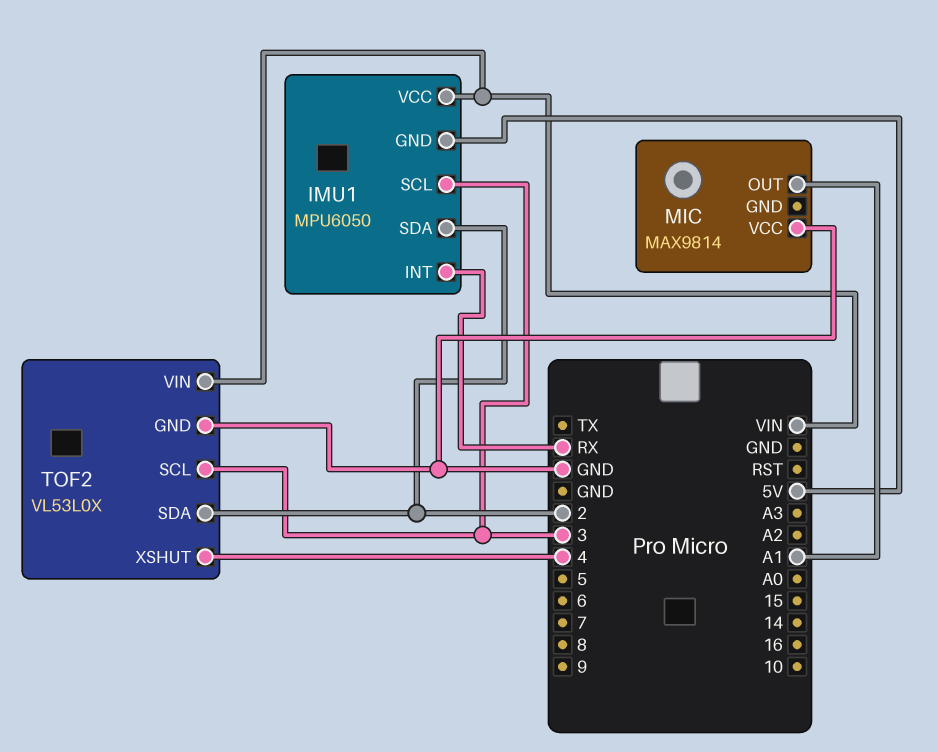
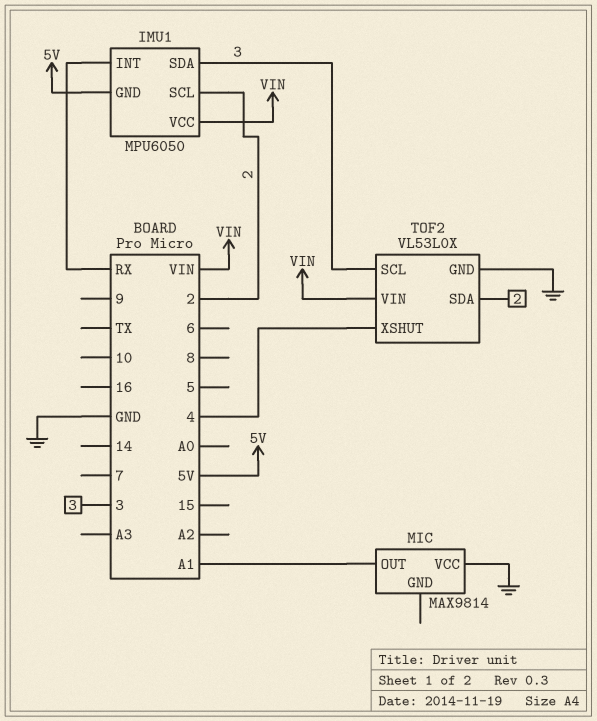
IMU1 pin SCL: 3 -> 2
IMU1 pin SDA: 2 -> 3

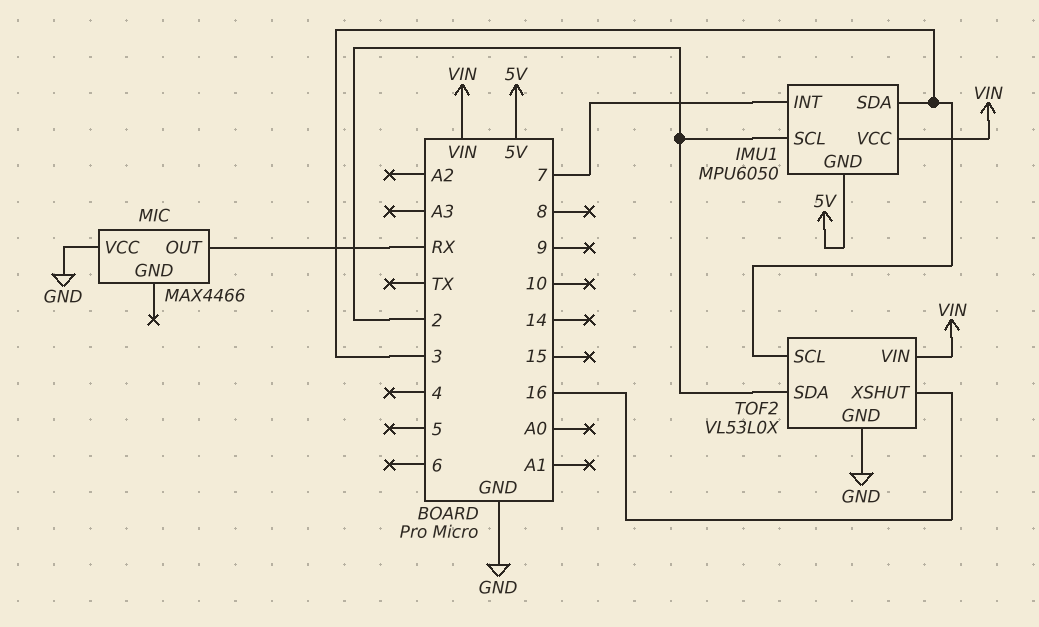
IMU1 pin INT: RX -> 7
MIC: MAX9814 -> MAX4466
MIC pin OUT: A1 -> RX
TOF2 pin XSHUT: 4 -> 16

